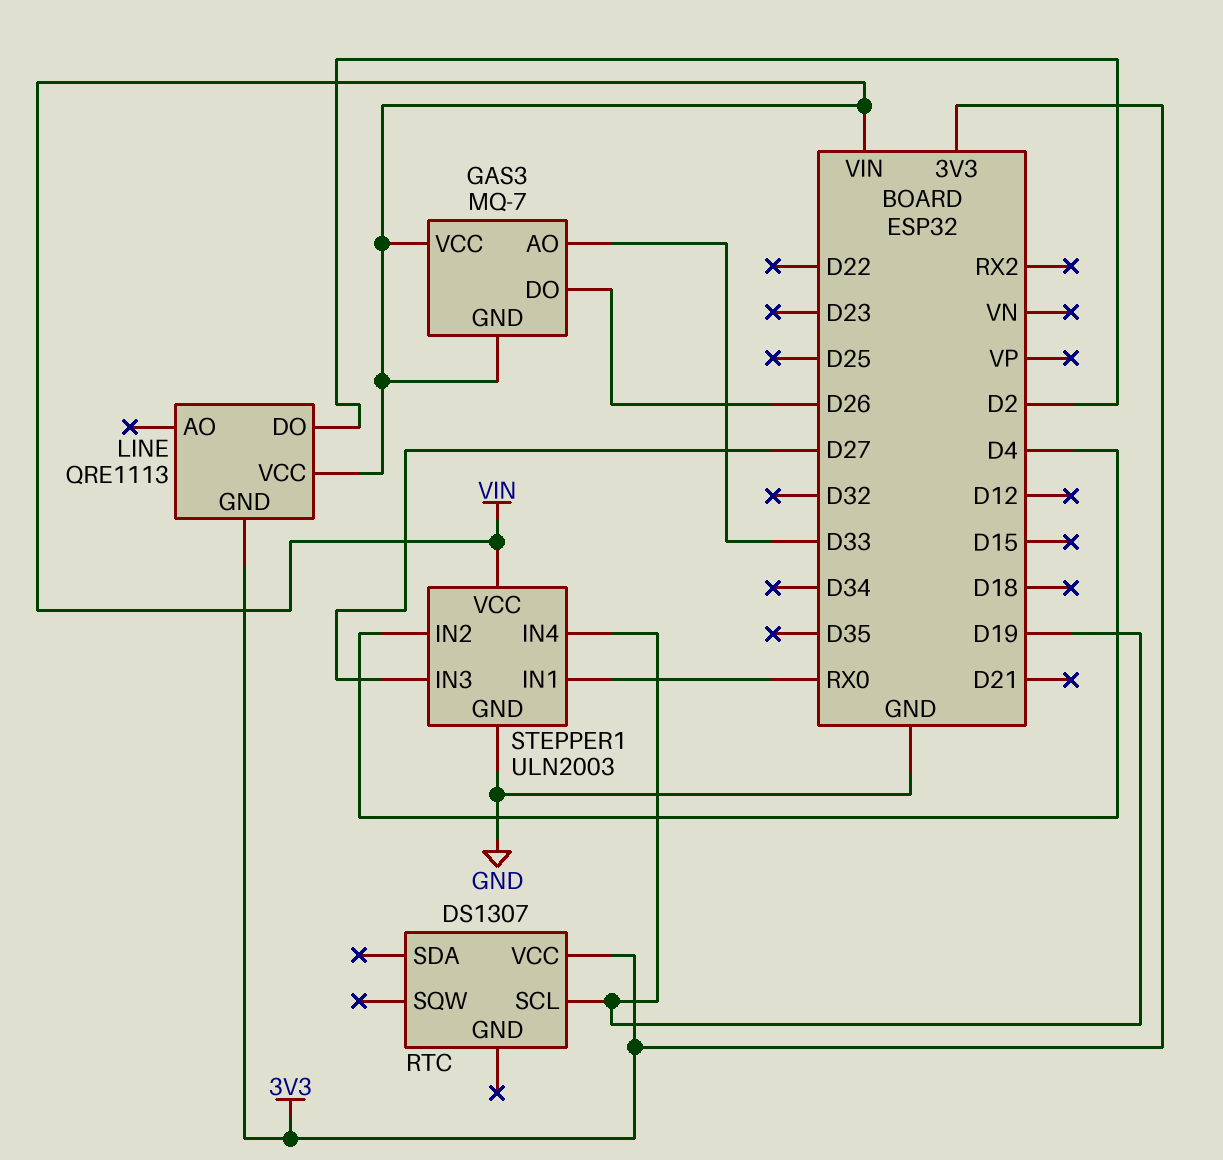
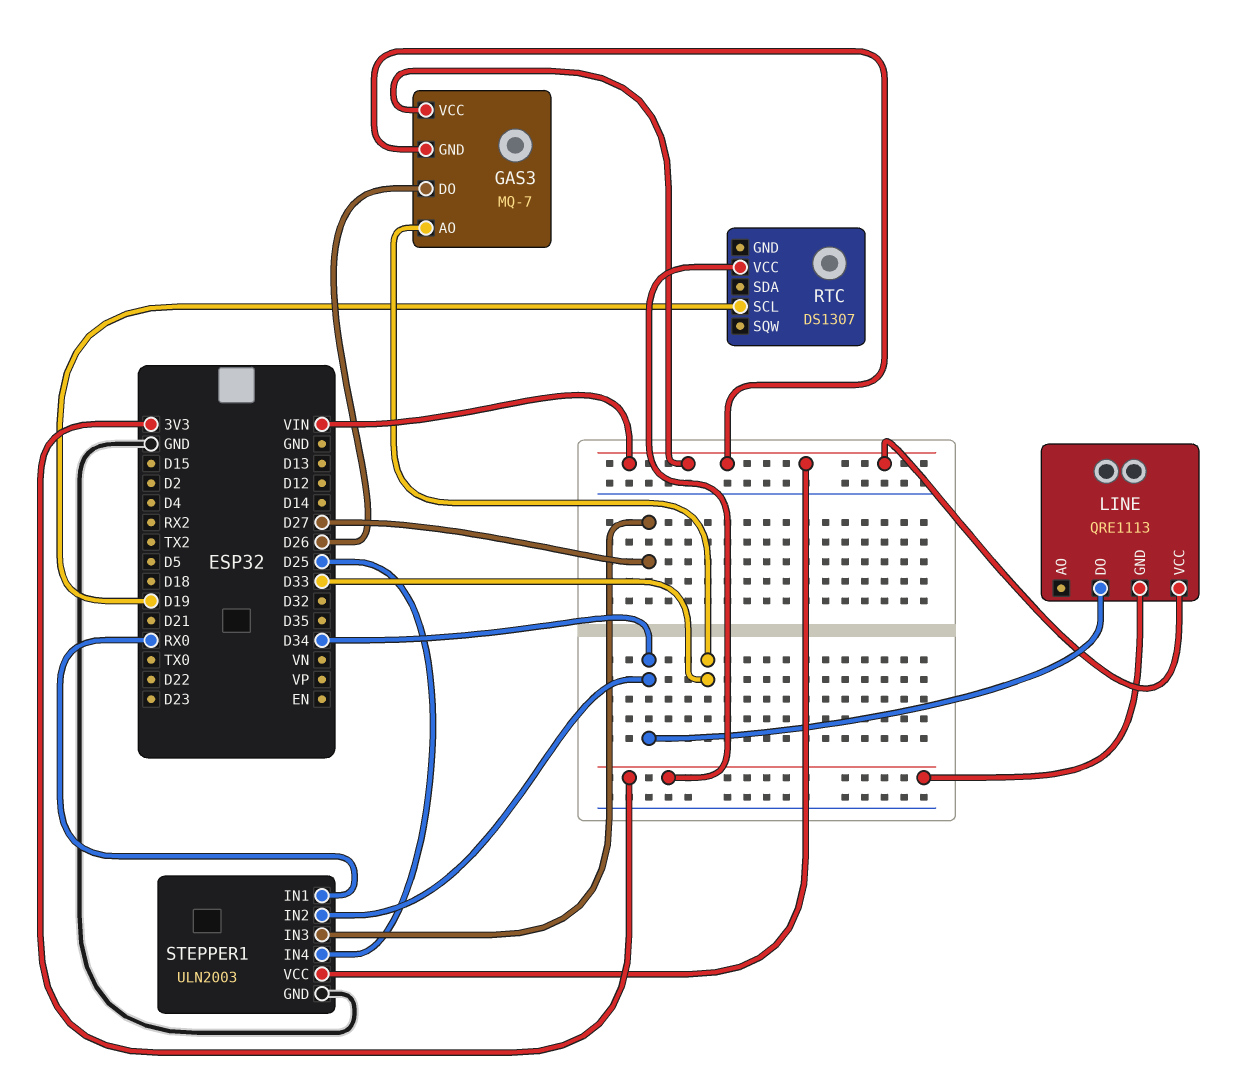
LINE pin DO: D2 -> D34
STEPPER1 pin IN2: D4 -> D34
STEPPER1 pin IN4: D19 -> D25

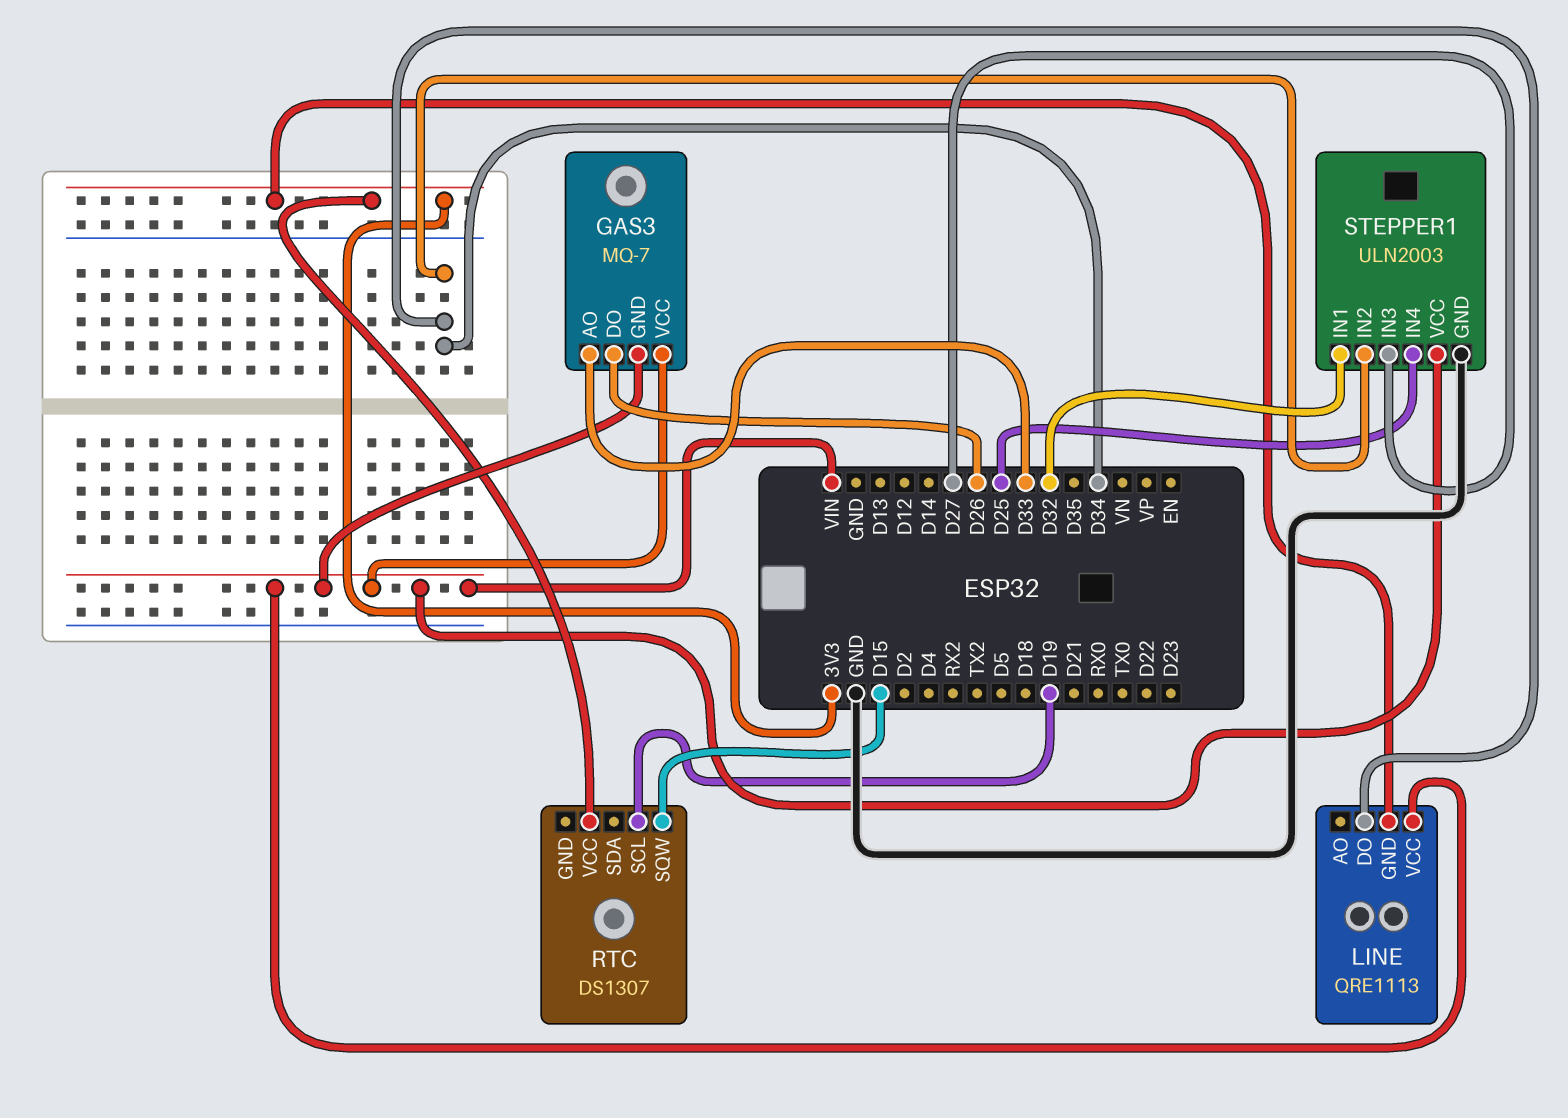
RTC pin SQW: none -> D15
STEPPER1 pin IN1: RX0 -> D32

